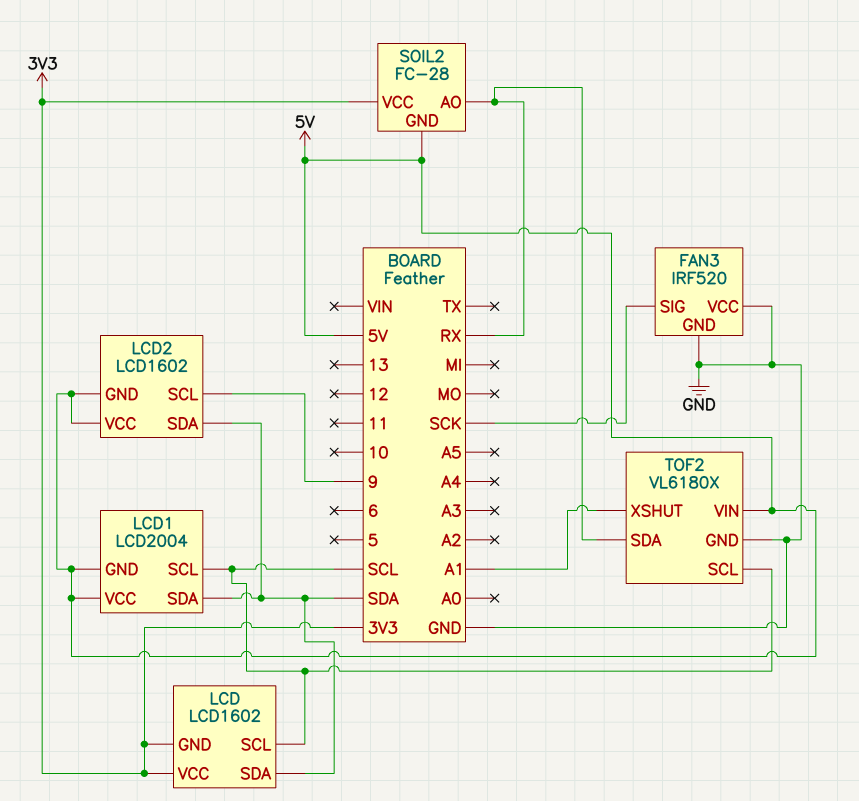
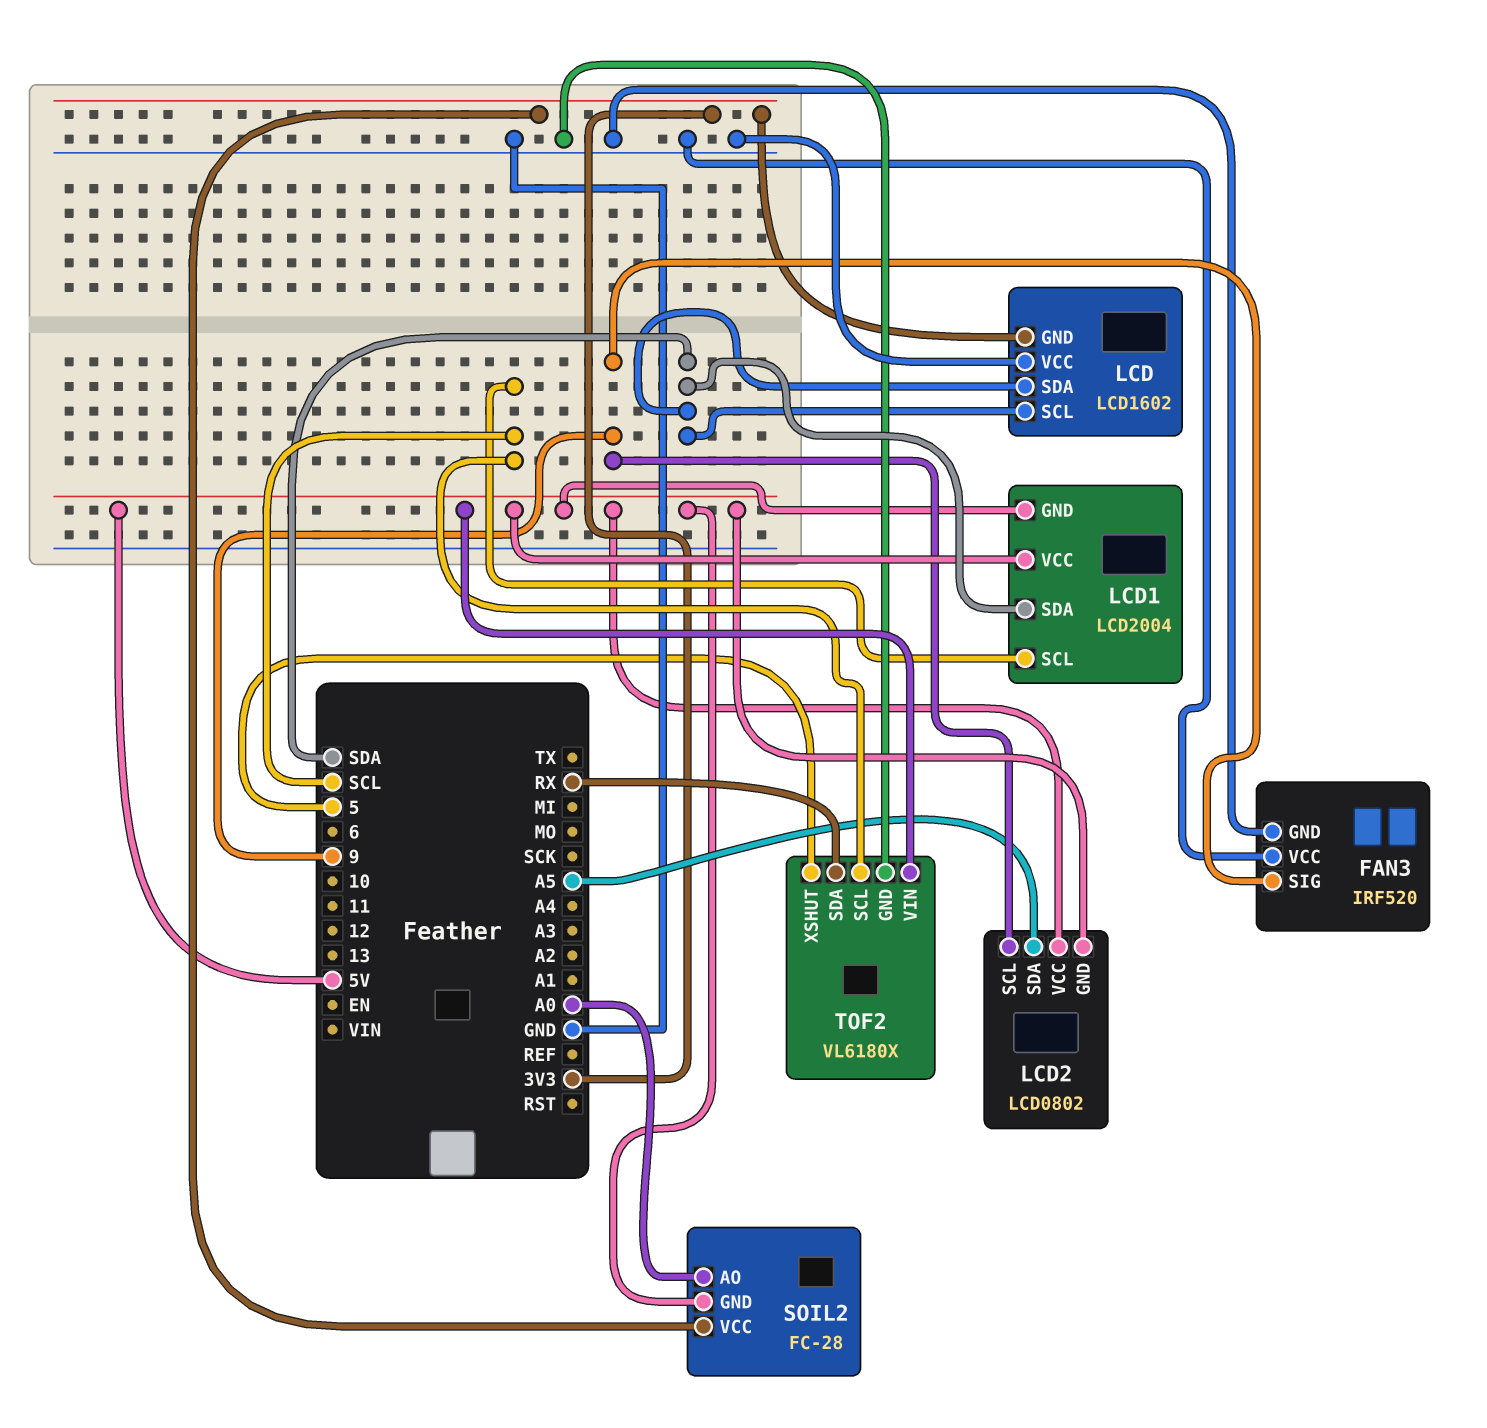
FAN3 pin SIG: SCK -> 9
LCD pin SCL: SCL -> SDA
LCD pin VCC: 3V3 -> GND
LCD2: LCD1602 -> LCD0802
LCD2 pin SDA: SDA -> A5
SOIL2 pin AO: RX -> A0
TOF2 pin XSHUT: A1 -> 5

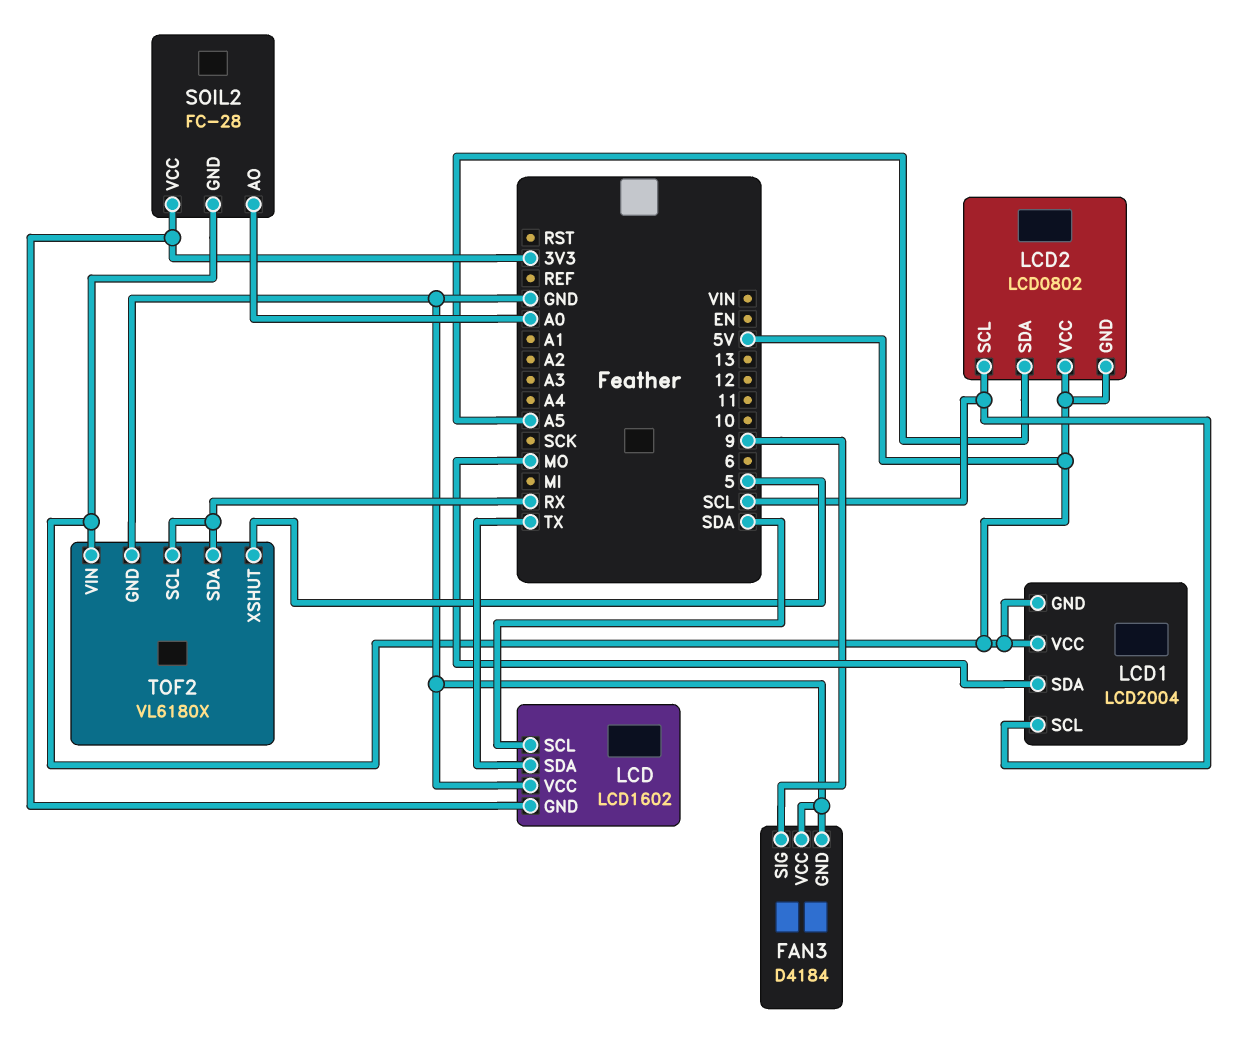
FAN3: IRF520 -> D4184
LCD pin SDA: SDA -> TX
LCD1 pin SDA: SDA -> MO
LCD2 pin SCL: 9 -> SCL
TOF2 pin SCL: SCL -> RX

